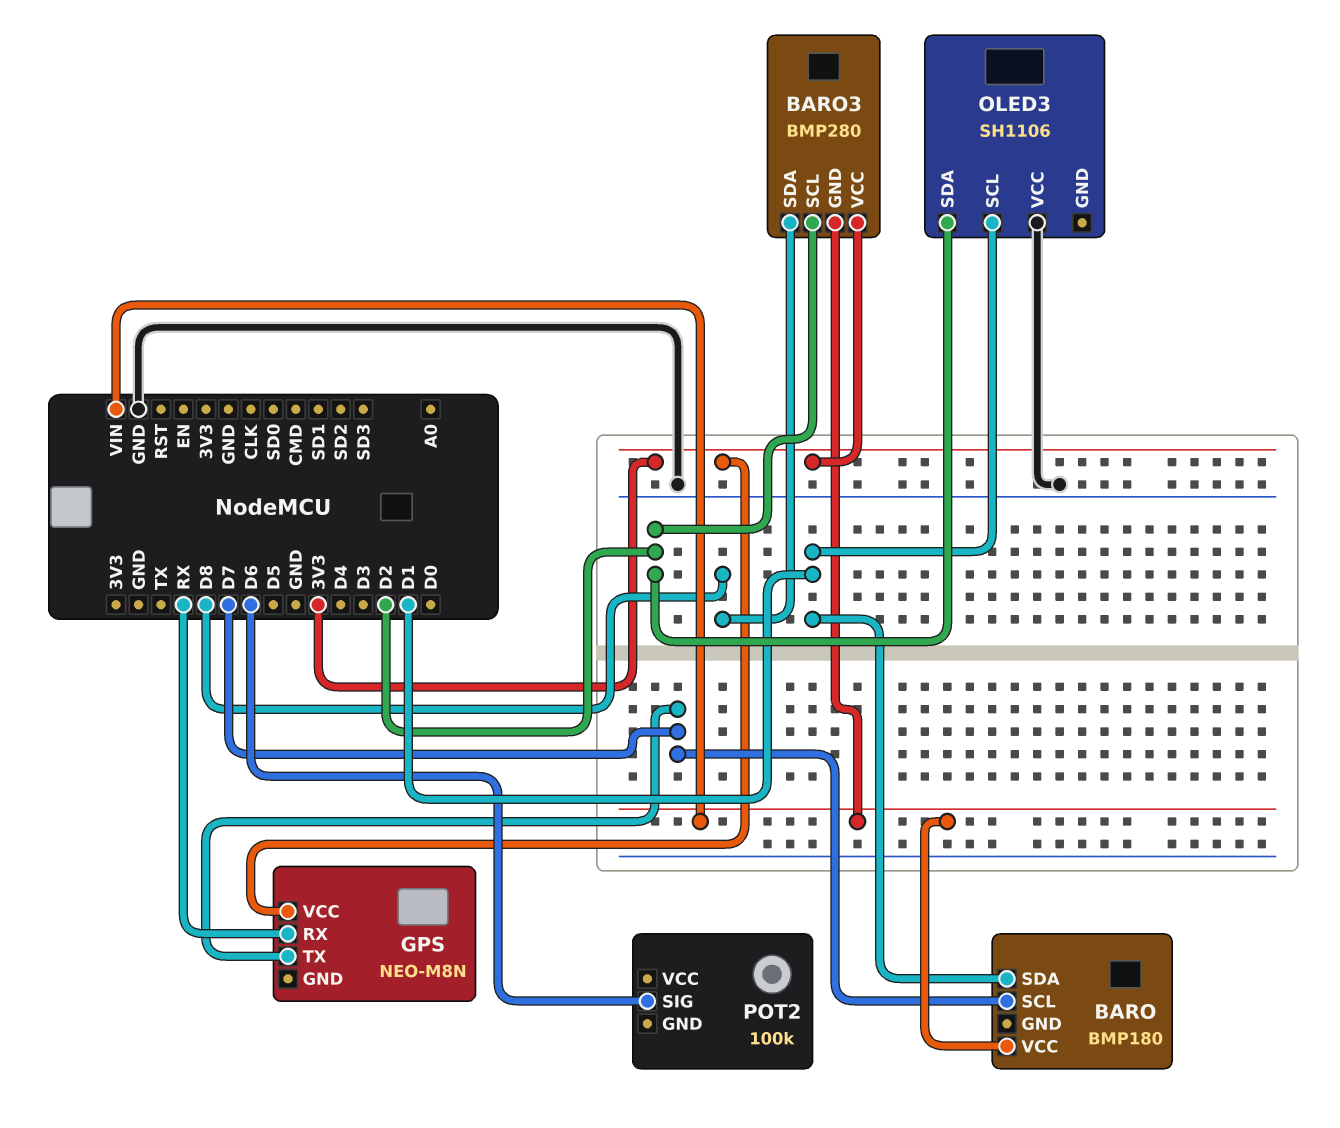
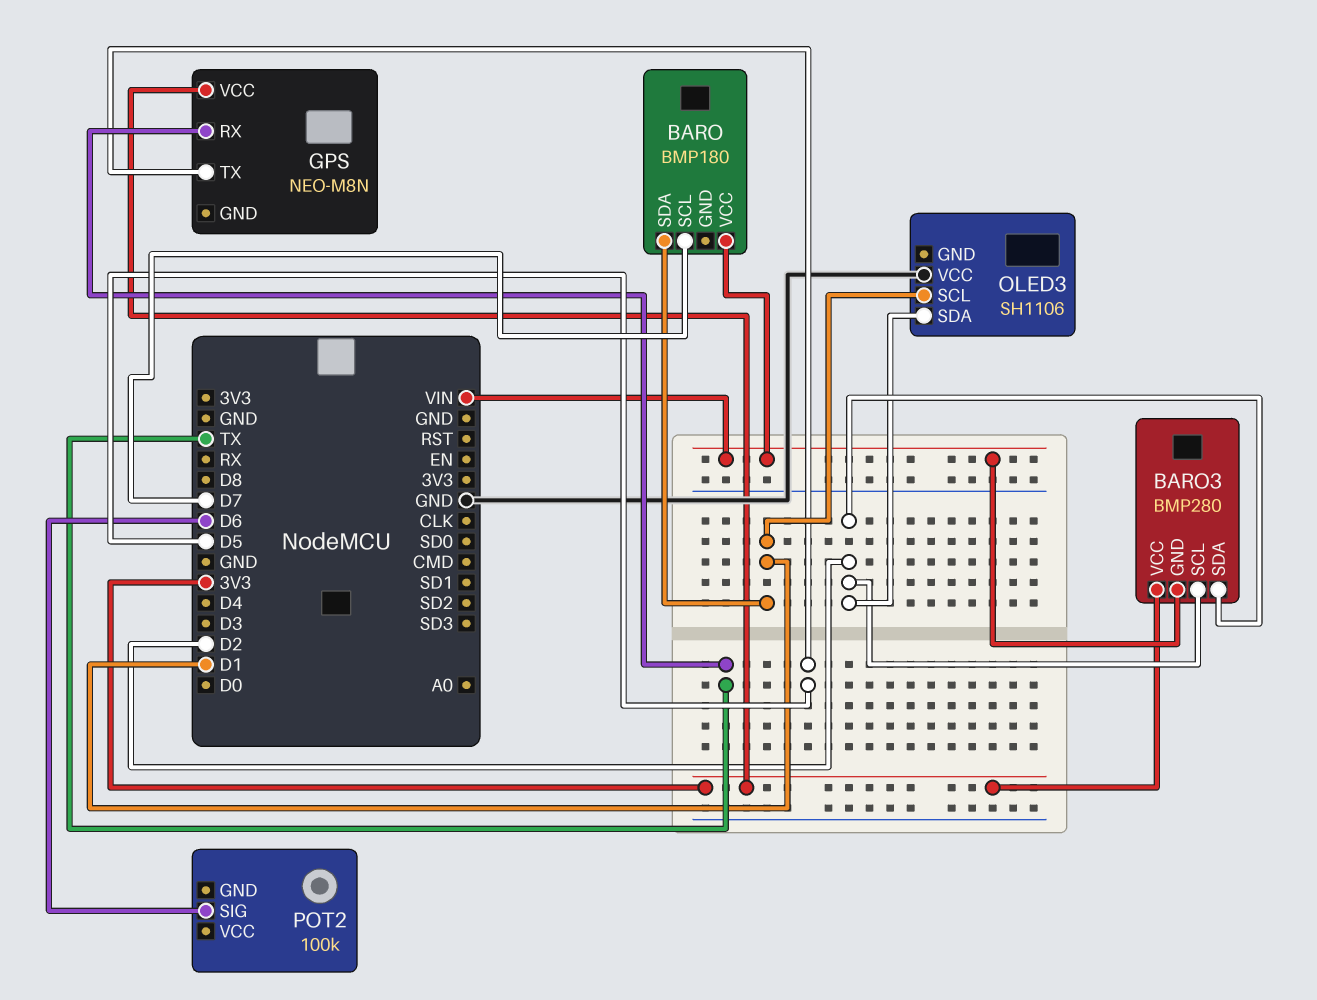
BARO3 pin SDA: D8 -> D2
GPS pin RX: RX -> TX
GPS pin TX: D7 -> D5

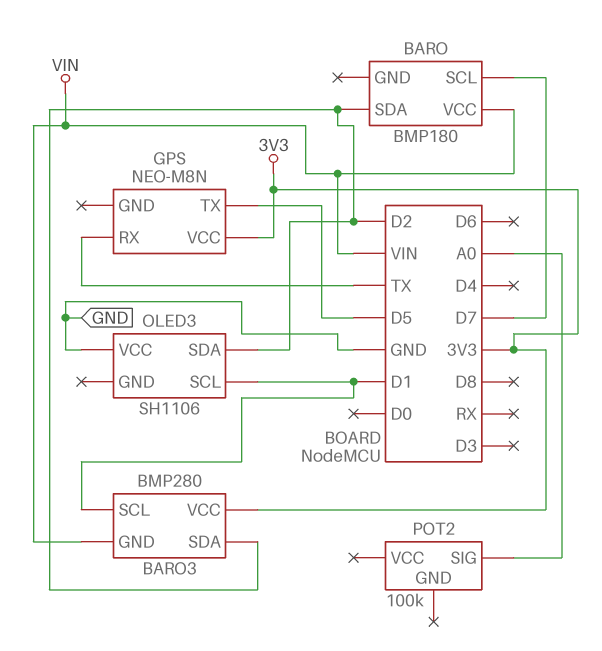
BARO pin SDA: D1 -> D2
BARO3 pin SCL: D2 -> D1
POT2 pin SIG: D6 -> A0

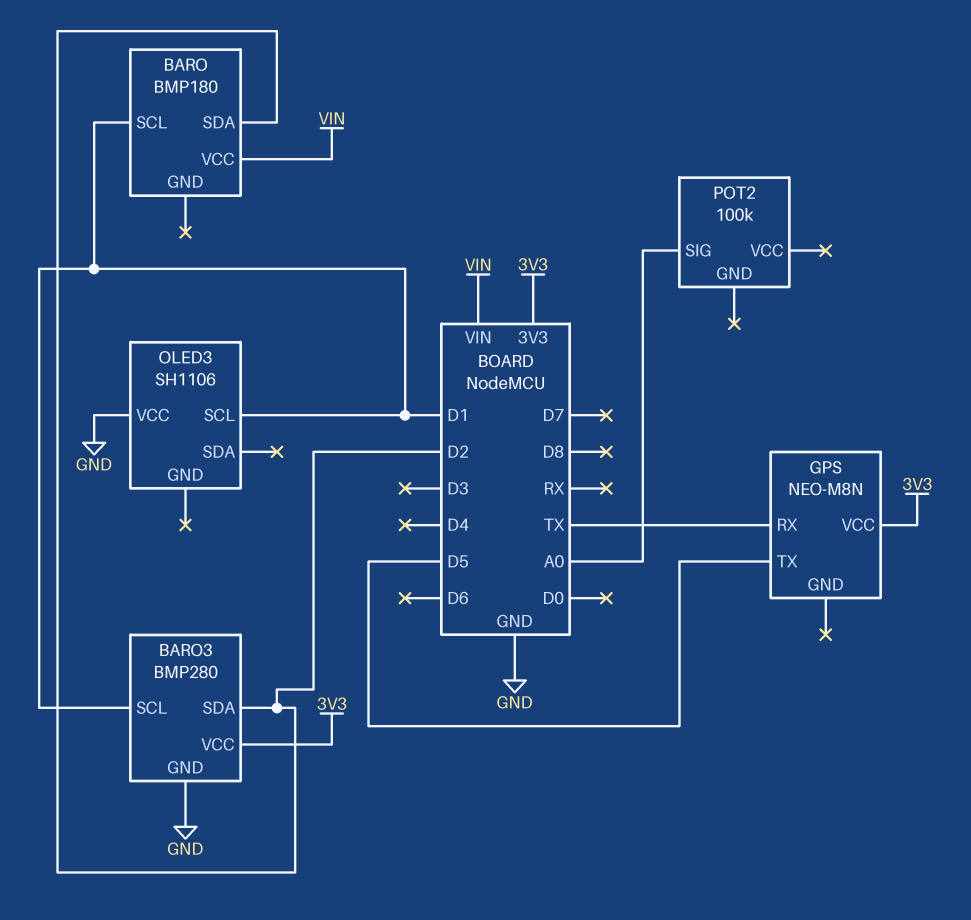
BARO pin SCL: D7 -> D1
BARO3 pin GND: VIN -> GND
OLED3 pin SDA: D2 -> none

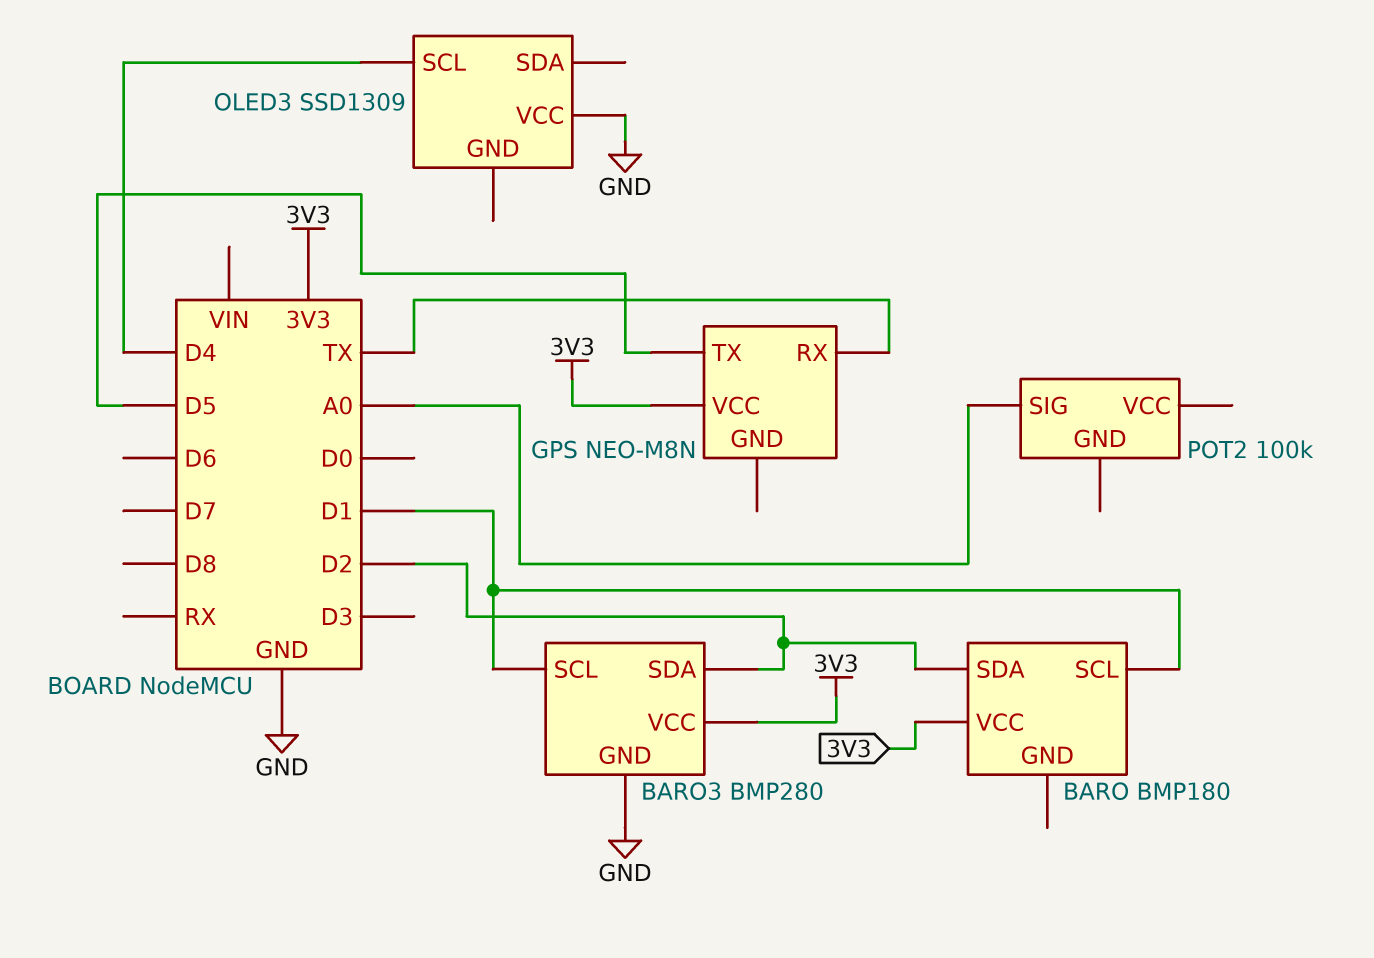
BARO pin VCC: VIN -> 3V3
OLED3: SH1106 -> SSD1309
OLED3 pin SCL: D1 -> D4

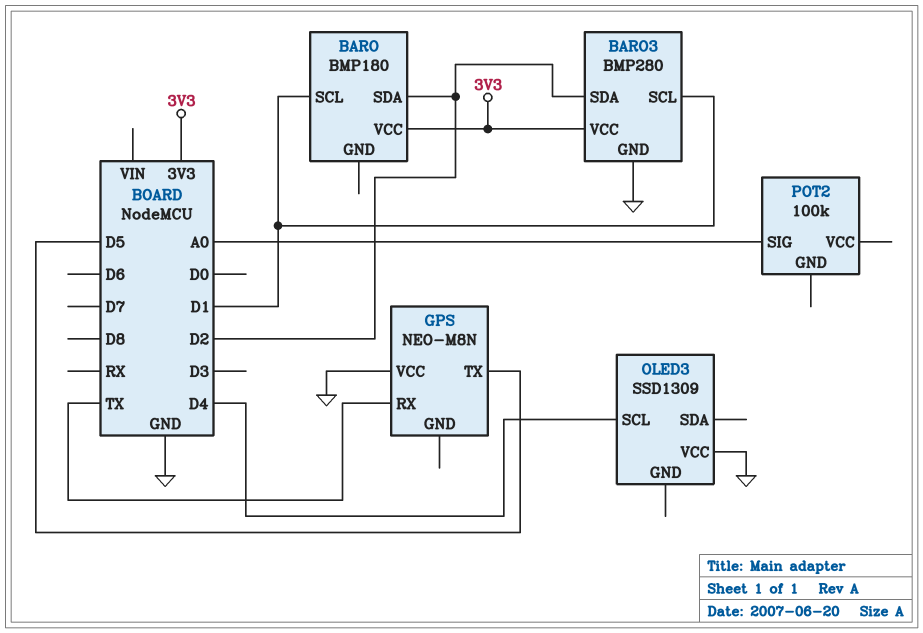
GPS pin VCC: 3V3 -> GND

